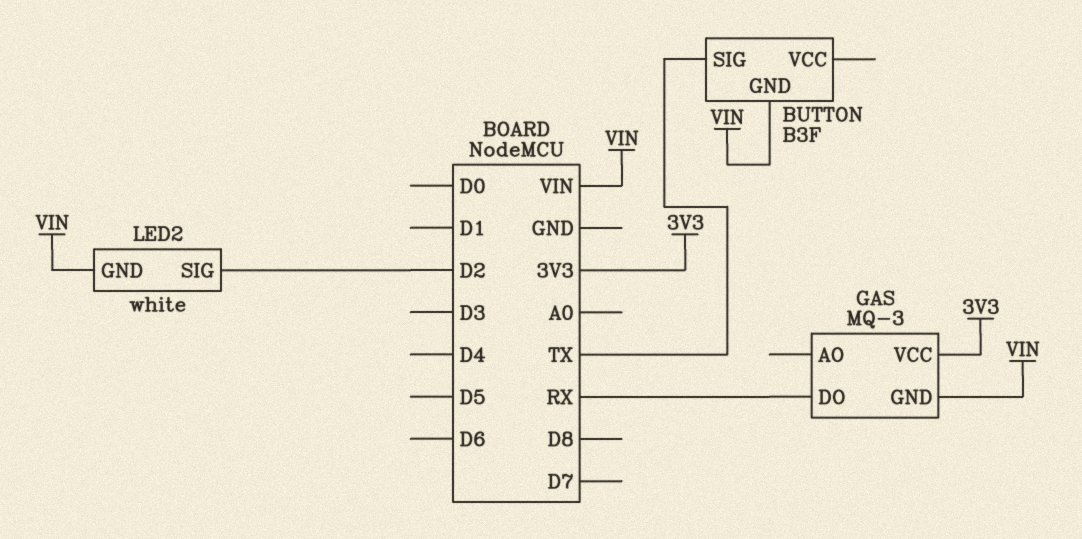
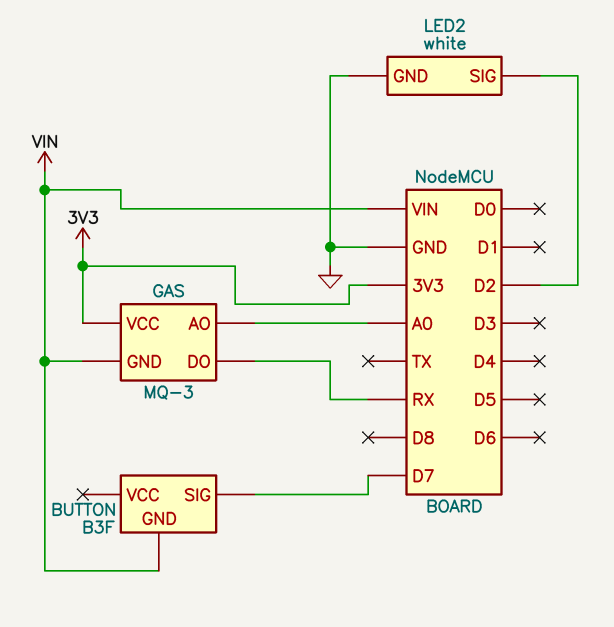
BUTTON pin SIG: TX -> D7
GAS pin AO: none -> A0
LED2 pin GND: VIN -> GND

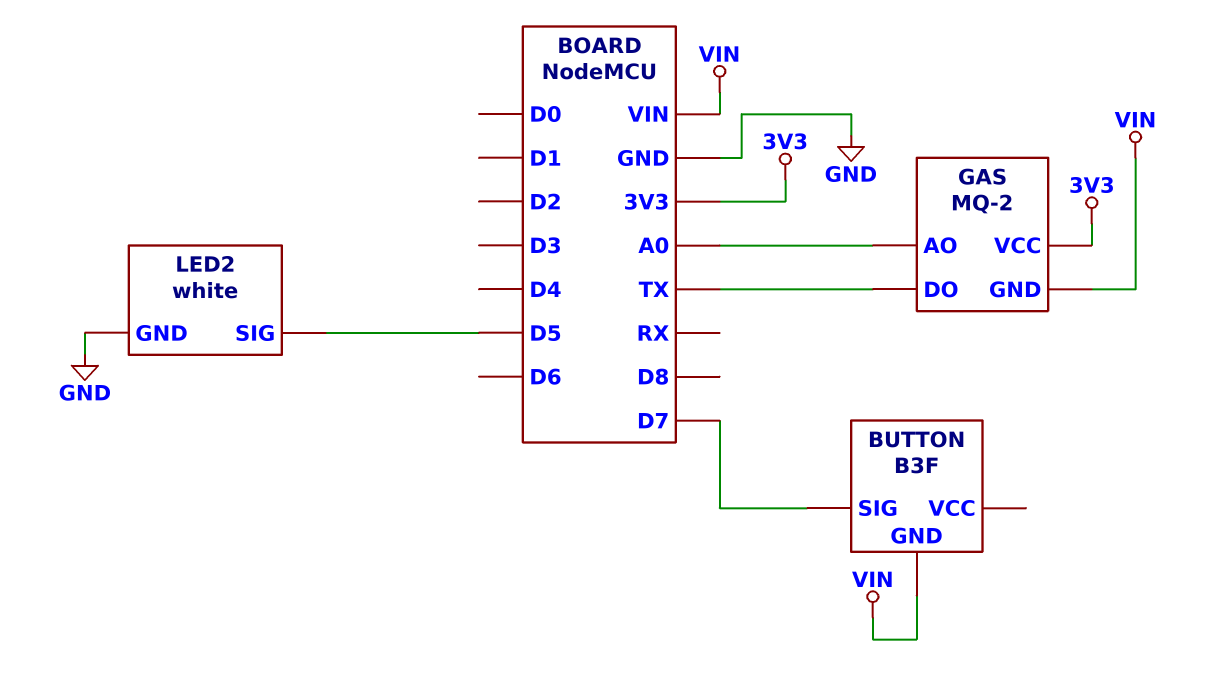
GAS: MQ-3 -> MQ-2
GAS pin DO: RX -> TX
LED2 pin SIG: D2 -> D5

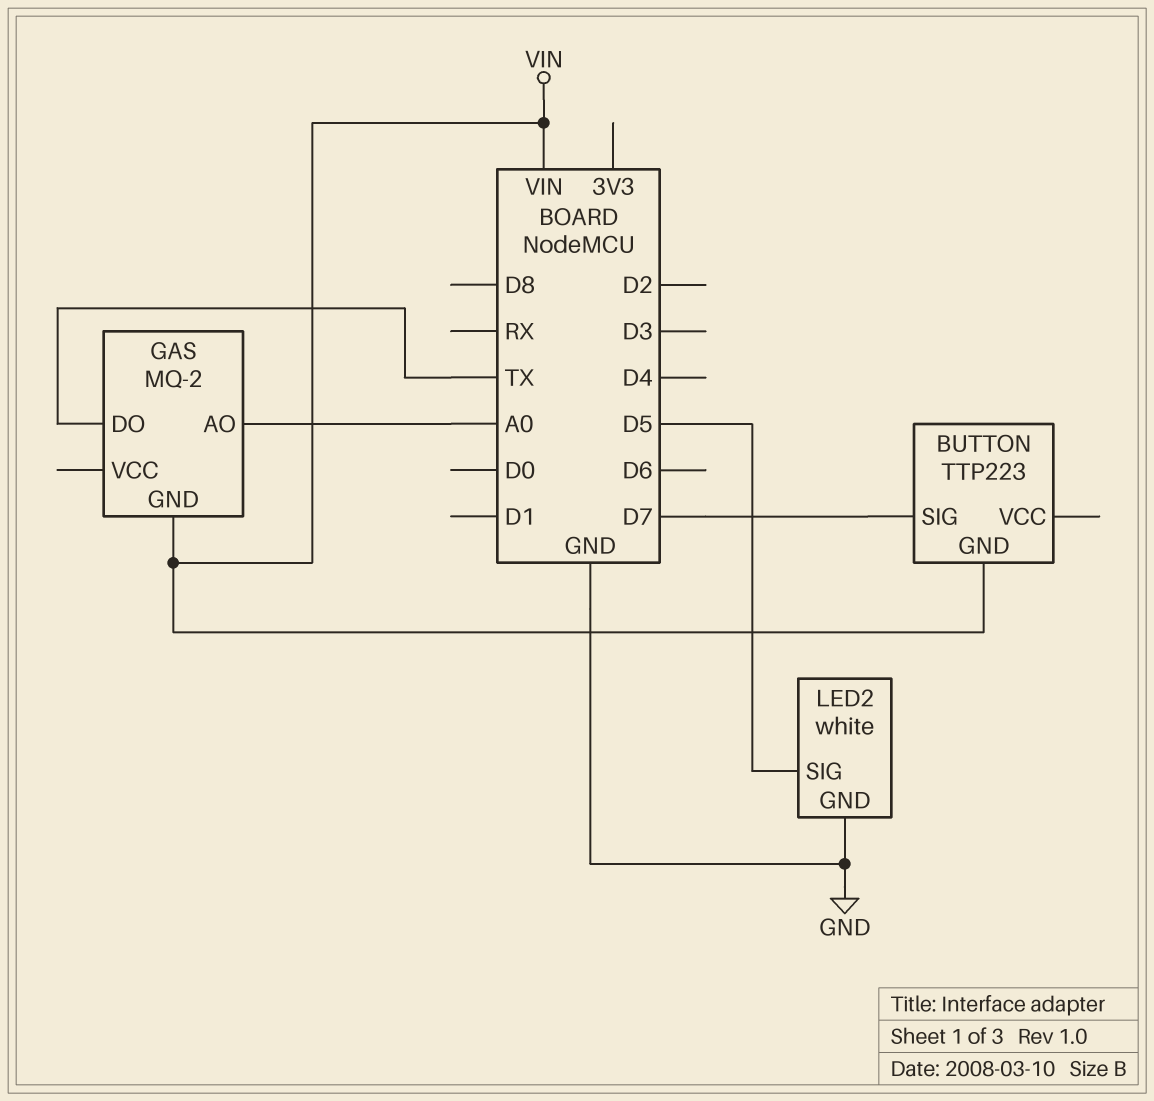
BUTTON: B3F -> TTP223
GAS pin VCC: 3V3 -> none

